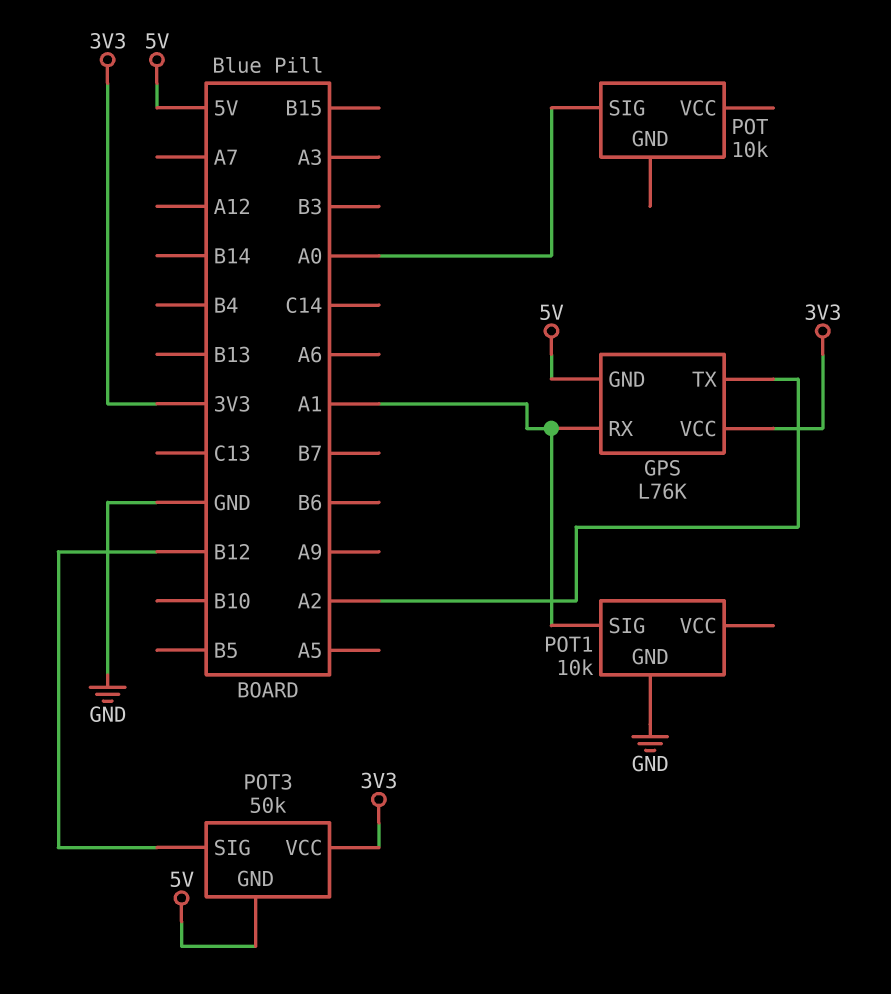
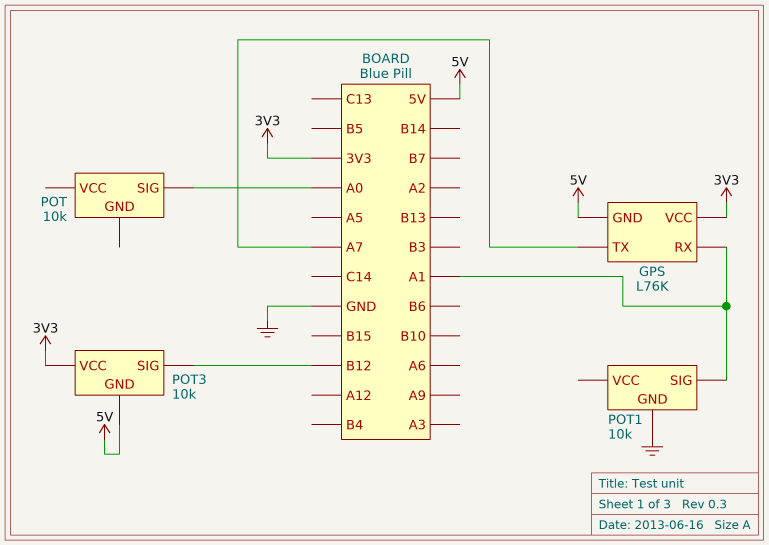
GPS pin TX: A2 -> A7
POT3: 50k -> 10k

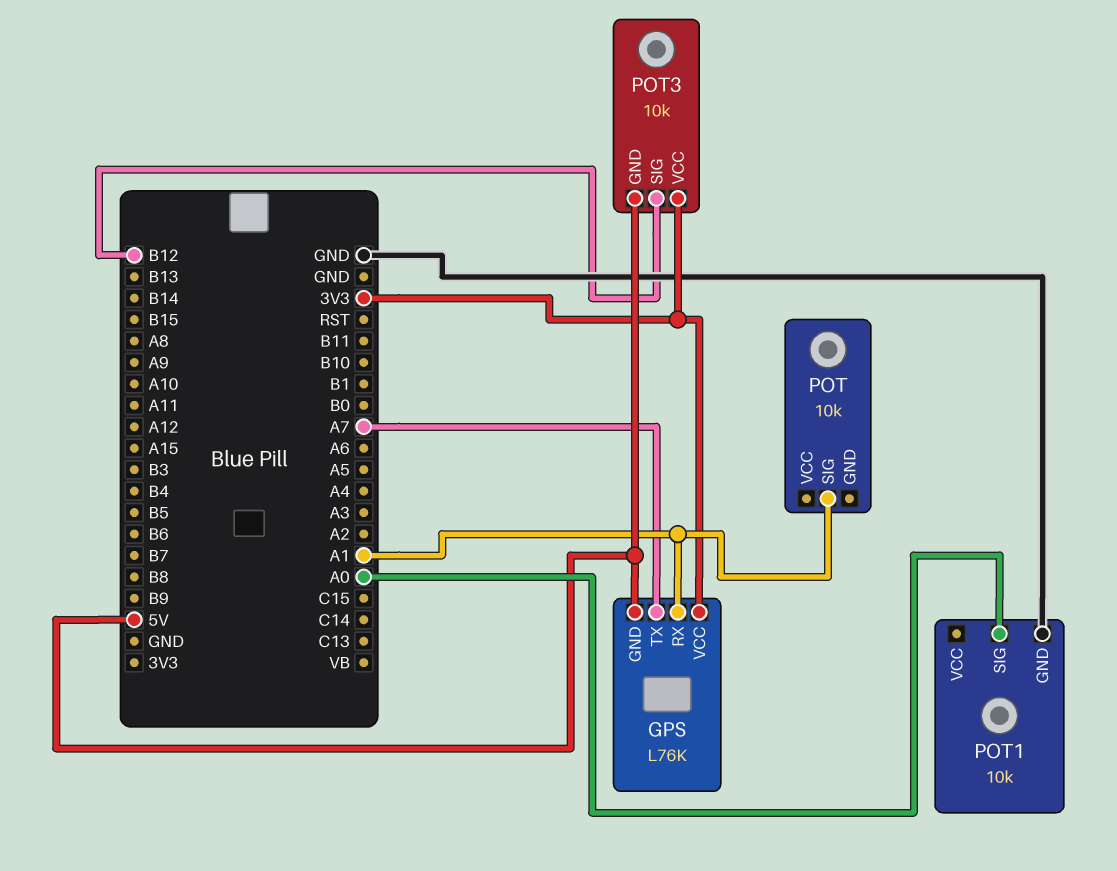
POT pin SIG: A0 -> A1
POT1 pin SIG: A1 -> A0

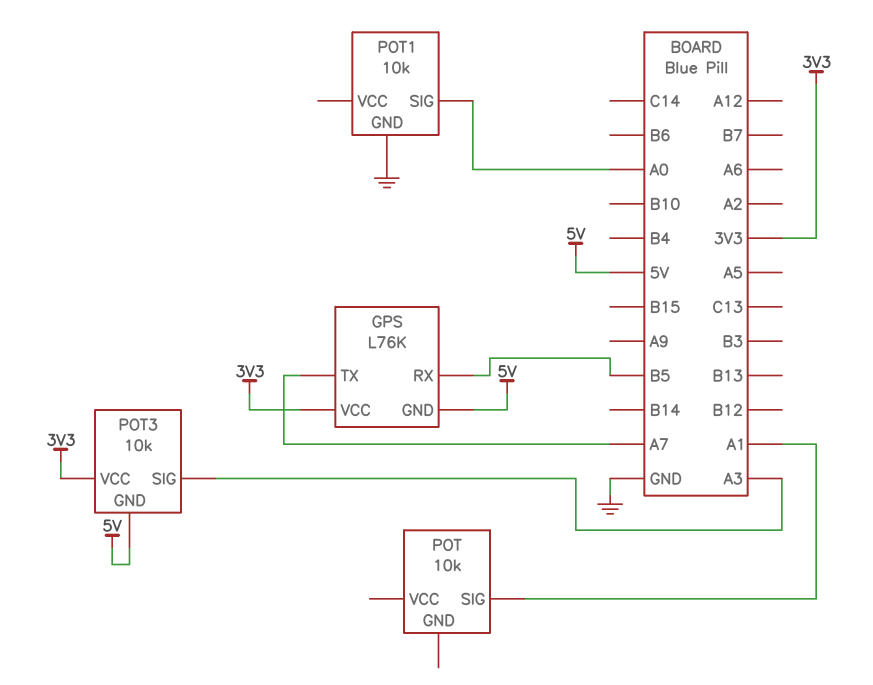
GPS pin RX: A1 -> B5
POT3 pin SIG: B12 -> A3

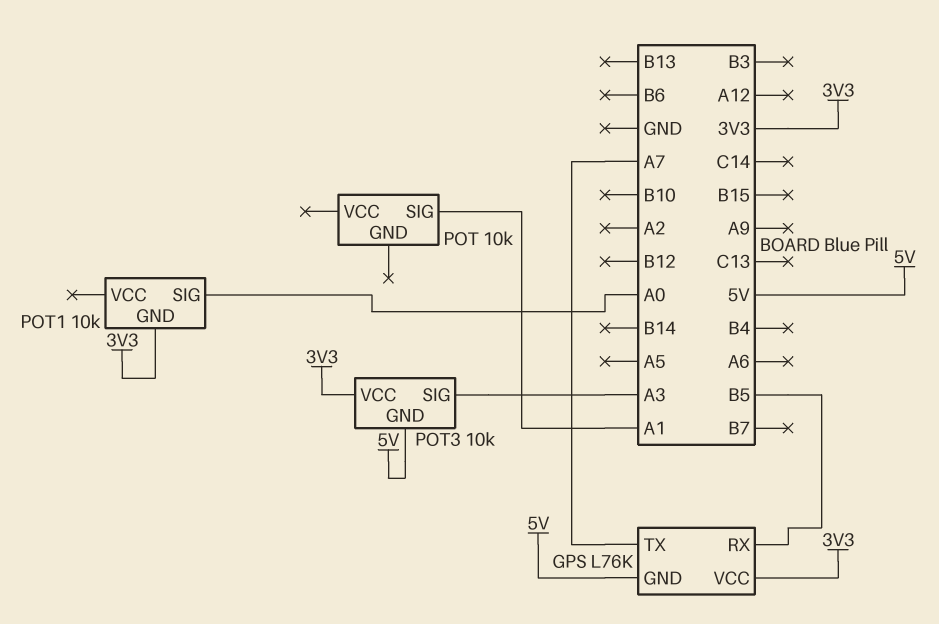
POT1 pin GND: GND -> 3V3

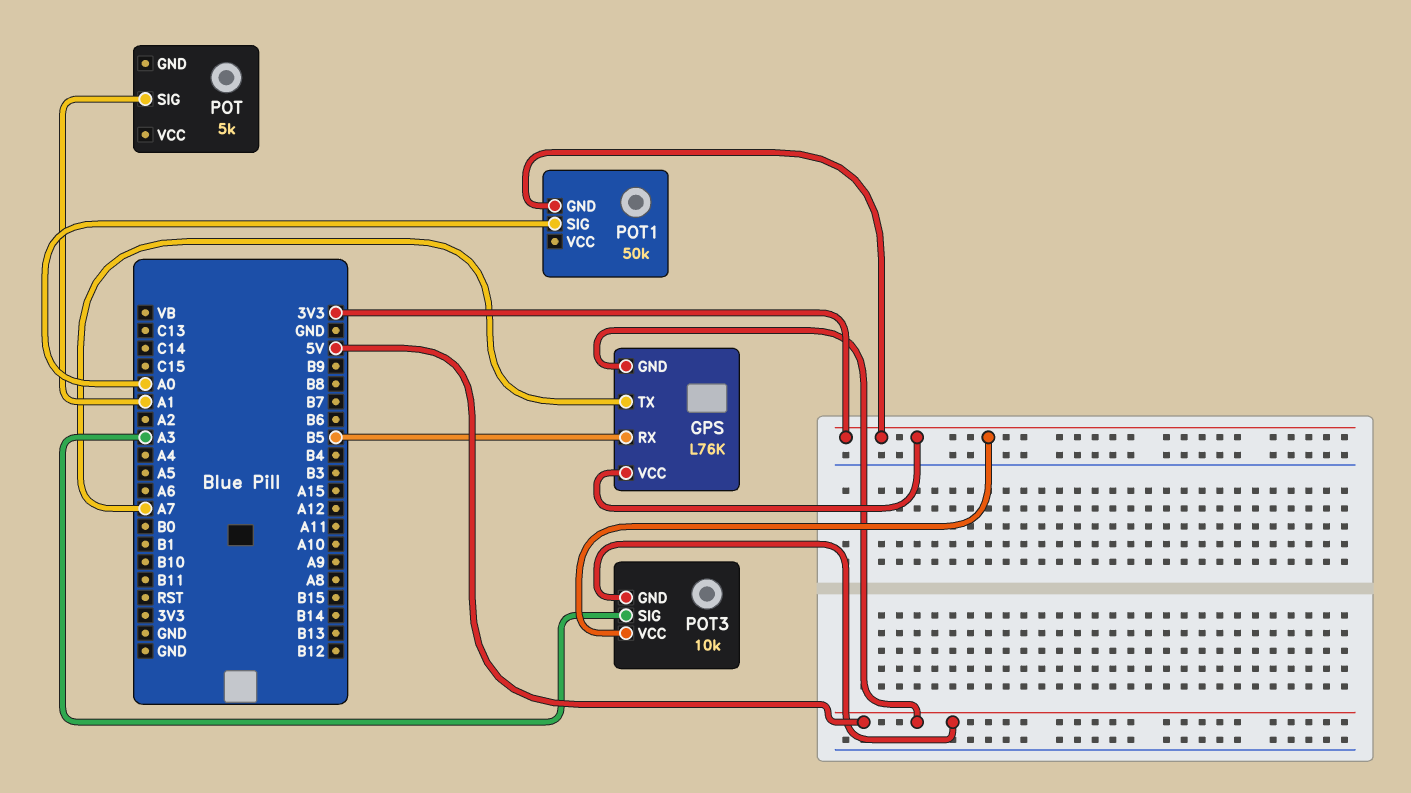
POT: 10k -> 5k
POT1: 10k -> 50k

